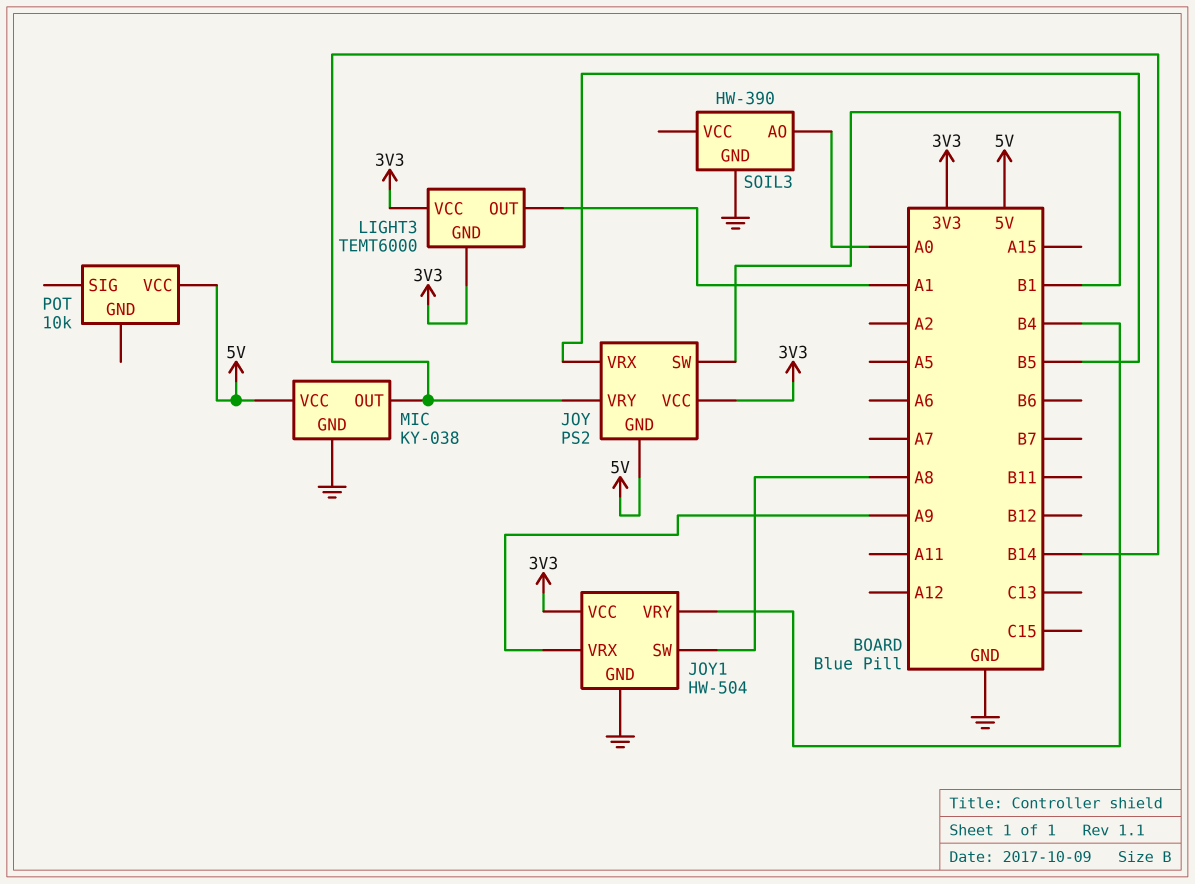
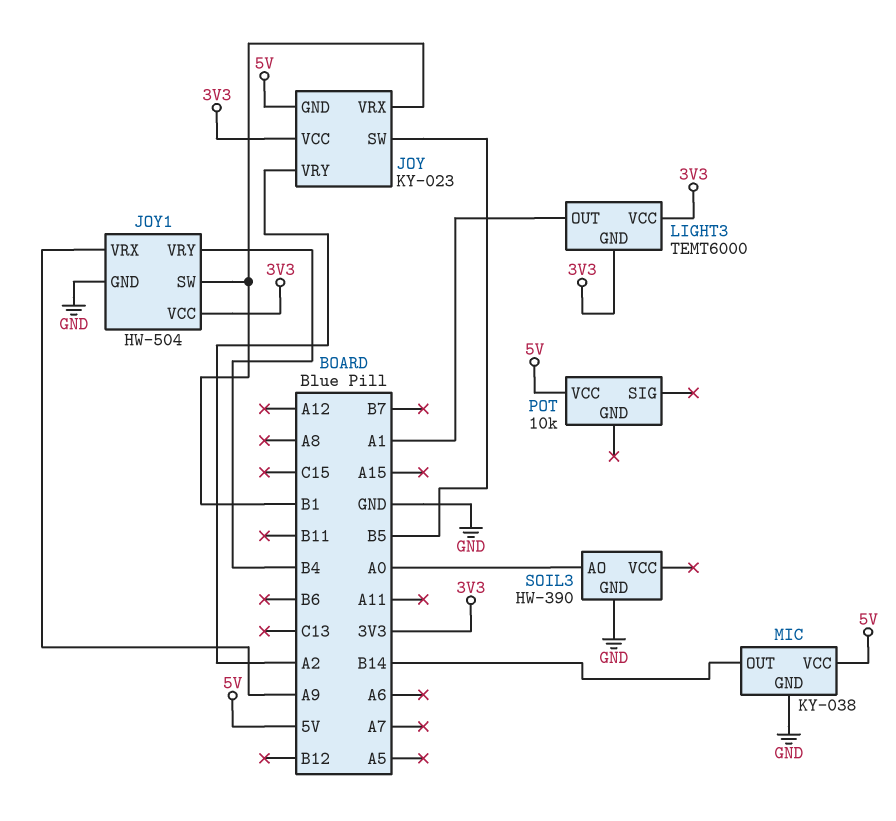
JOY: PS2 -> KY-023
JOY pin SW: B1 -> B5
JOY pin VRX: B5 -> B1
JOY pin VRY: B14 -> A2
JOY1 pin SW: A8 -> B1

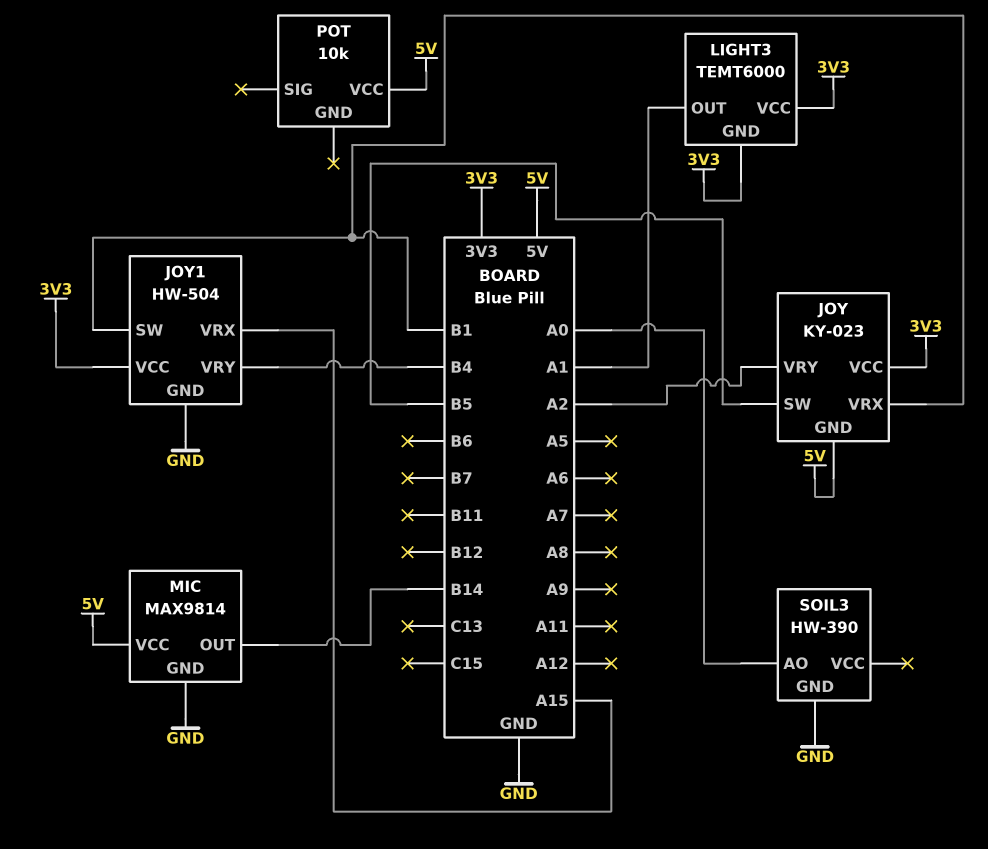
JOY1 pin VRX: A9 -> A15
MIC: KY-038 -> MAX9814

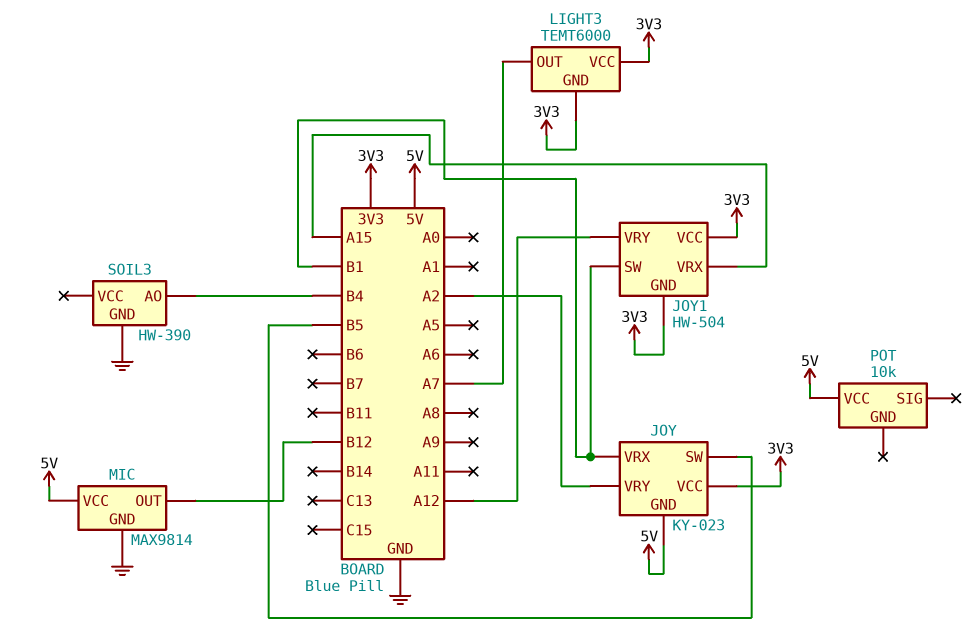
JOY1 pin GND: GND -> 3V3
JOY1 pin VRY: B4 -> A12
LIGHT3 pin OUT: A1 -> A7
MIC pin OUT: B14 -> B12
SOIL3 pin AO: A0 -> B4

